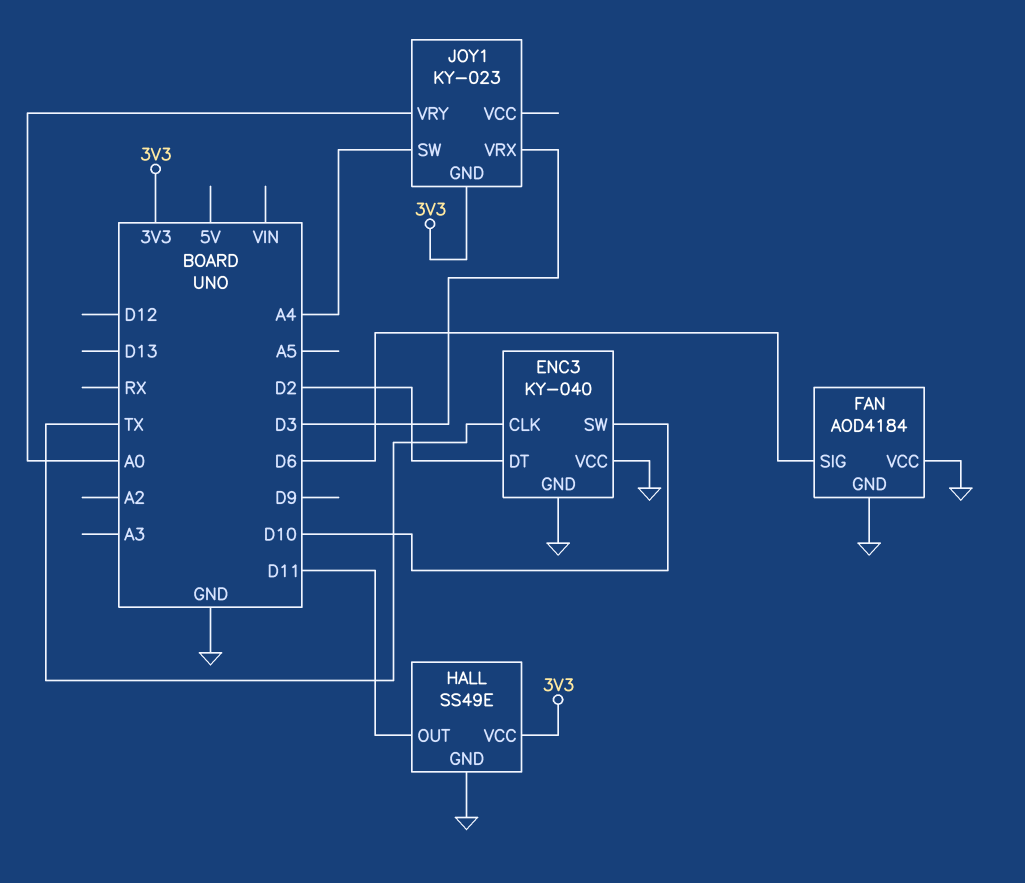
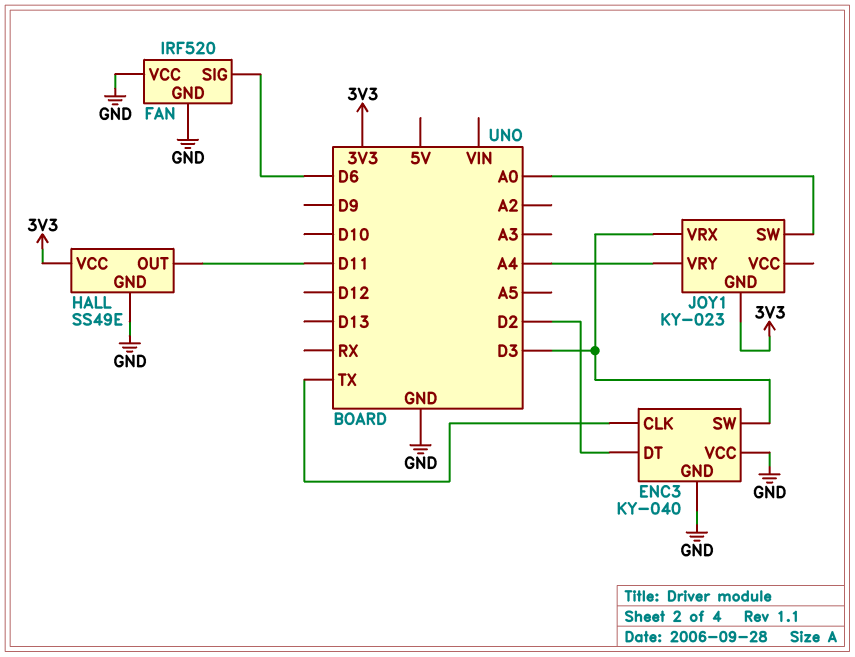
ENC3 pin SW: D10 -> D3
FAN: AOD4184 -> IRF520
JOY1 pin SW: A4 -> A0
JOY1 pin VRY: A0 -> A4

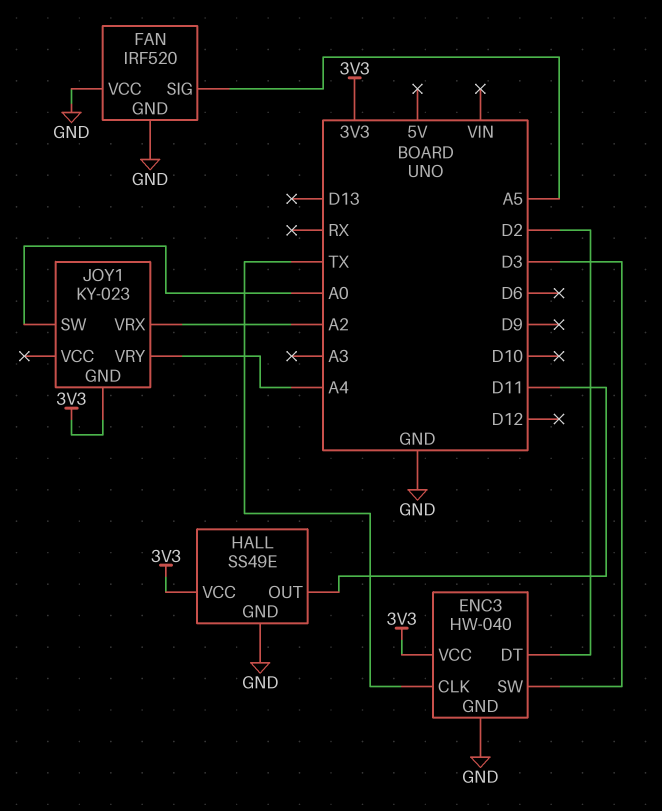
ENC3: KY-040 -> HW-040
ENC3 pin VCC: GND -> 3V3
FAN pin SIG: D6 -> A5
JOY1 pin VRX: D3 -> A2

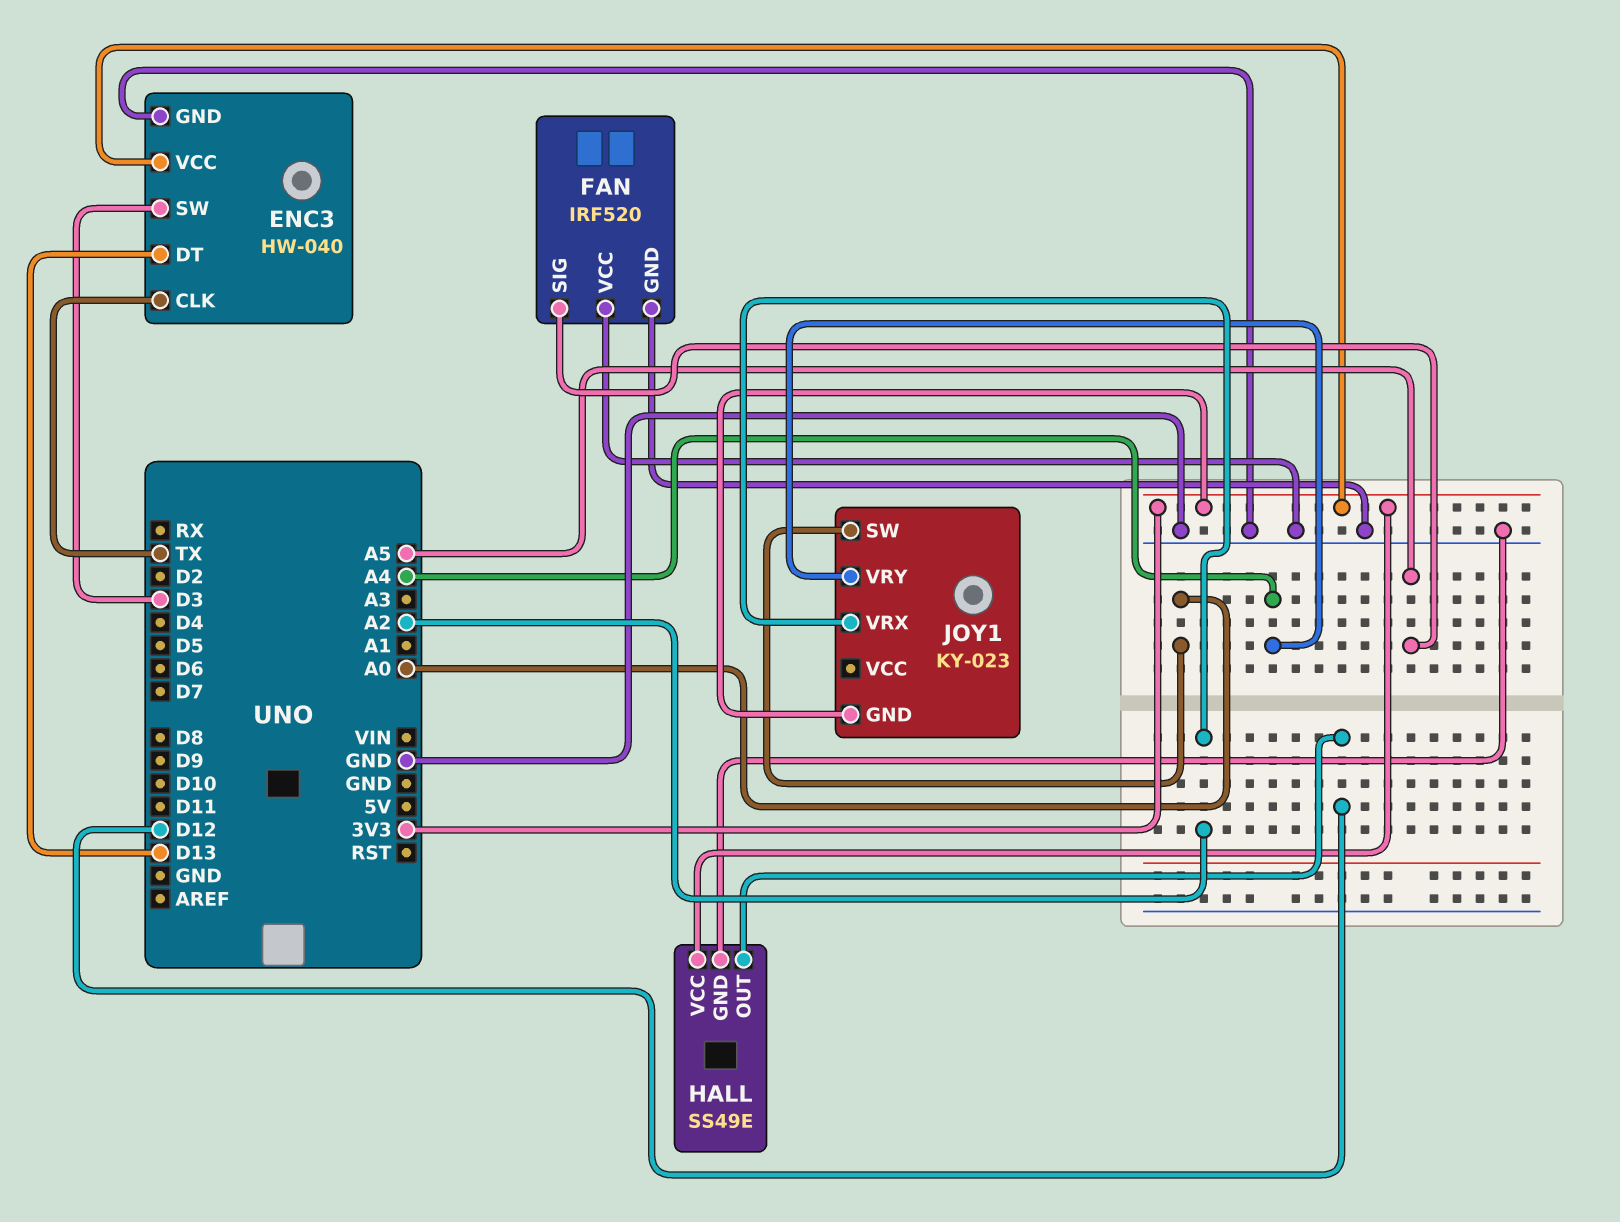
ENC3 pin DT: D2 -> D13
HALL pin OUT: D11 -> D12

